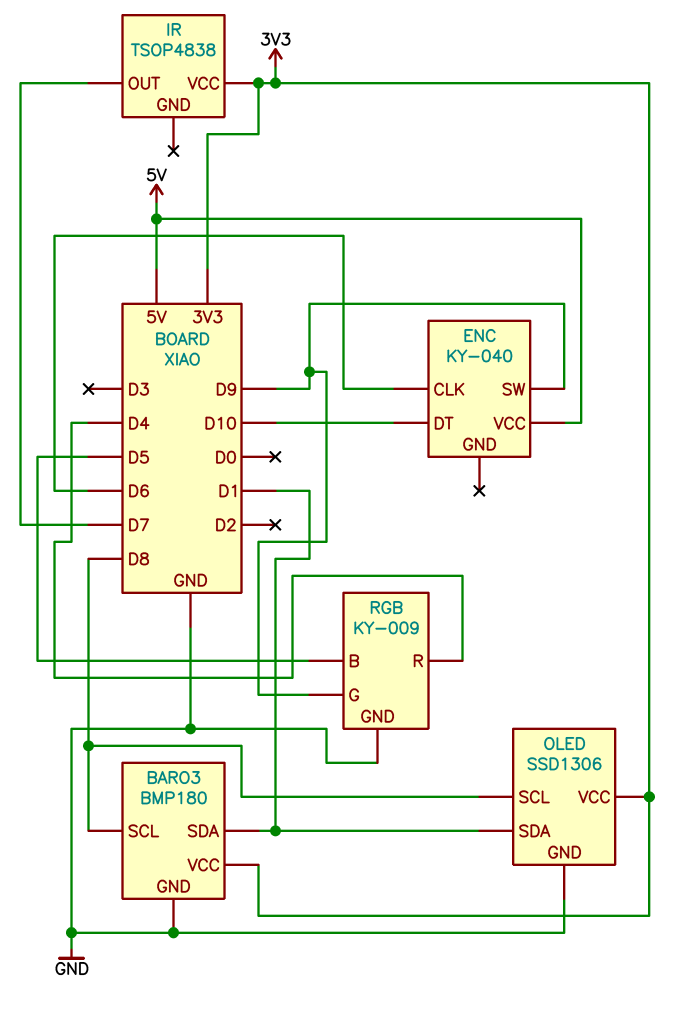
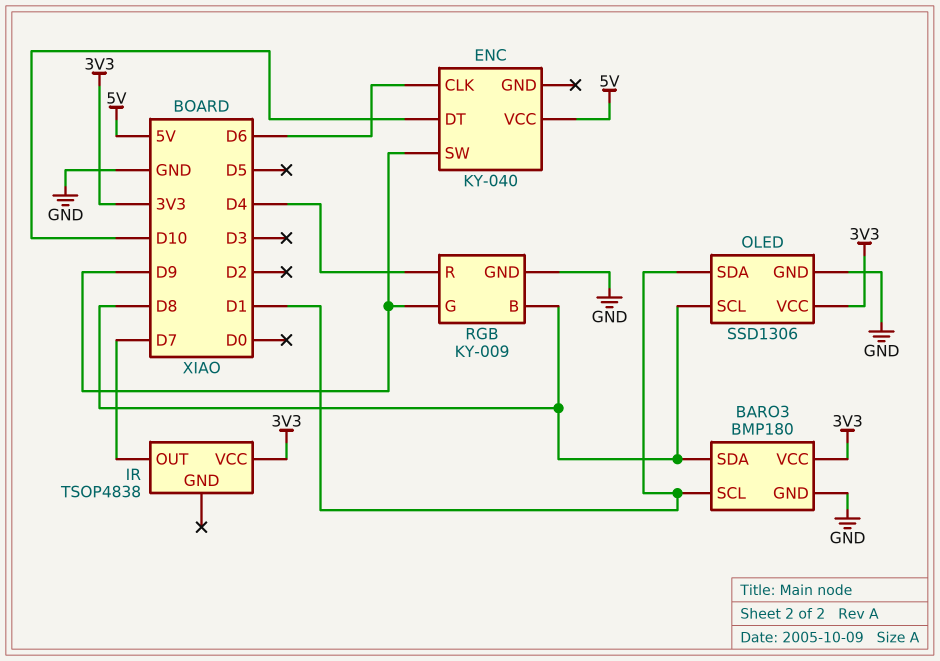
BARO3 pin SCL: D8 -> D1
BARO3 pin SDA: D1 -> D8
RGB pin B: D5 -> D8

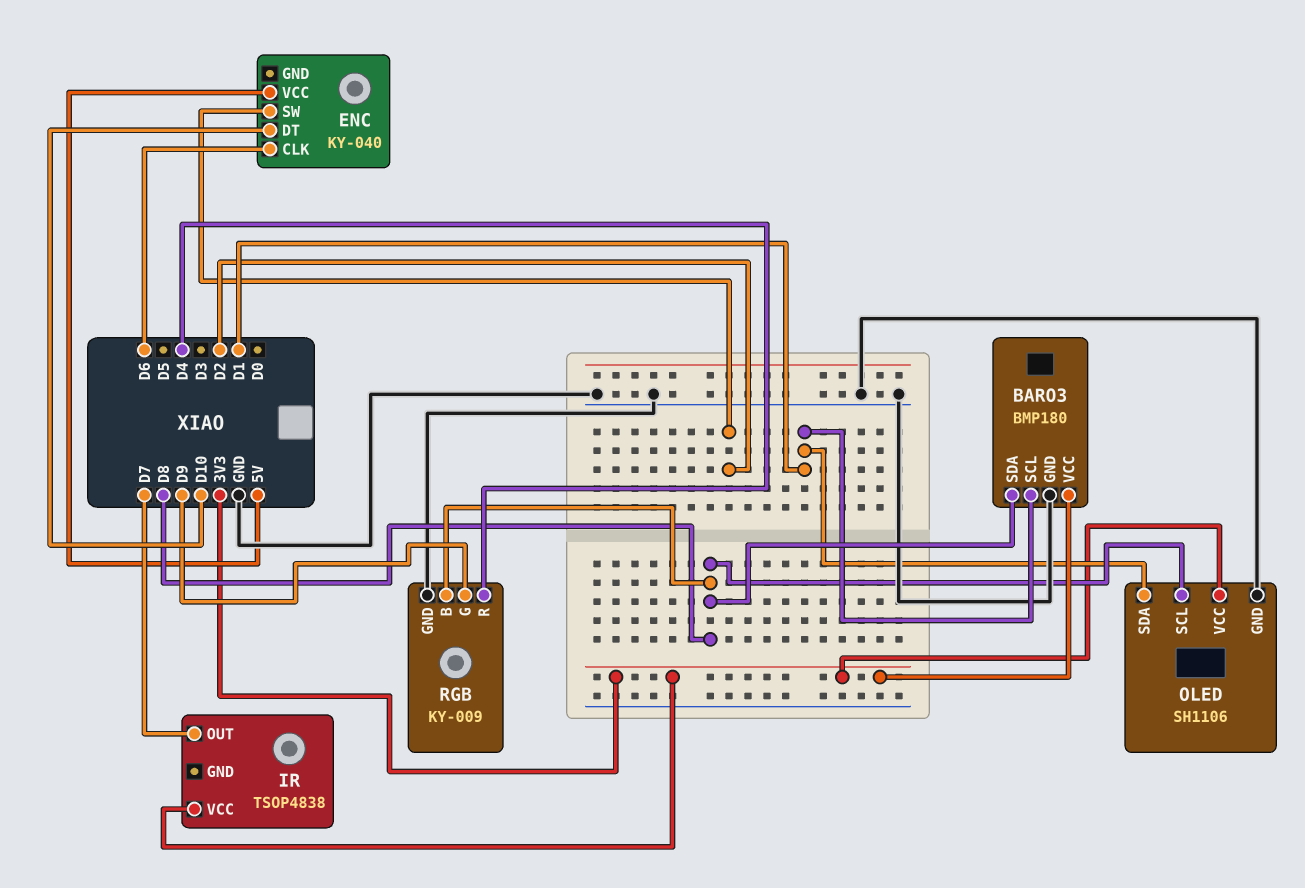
ENC pin SW: D9 -> D2
OLED: SSD1306 -> SH1106

